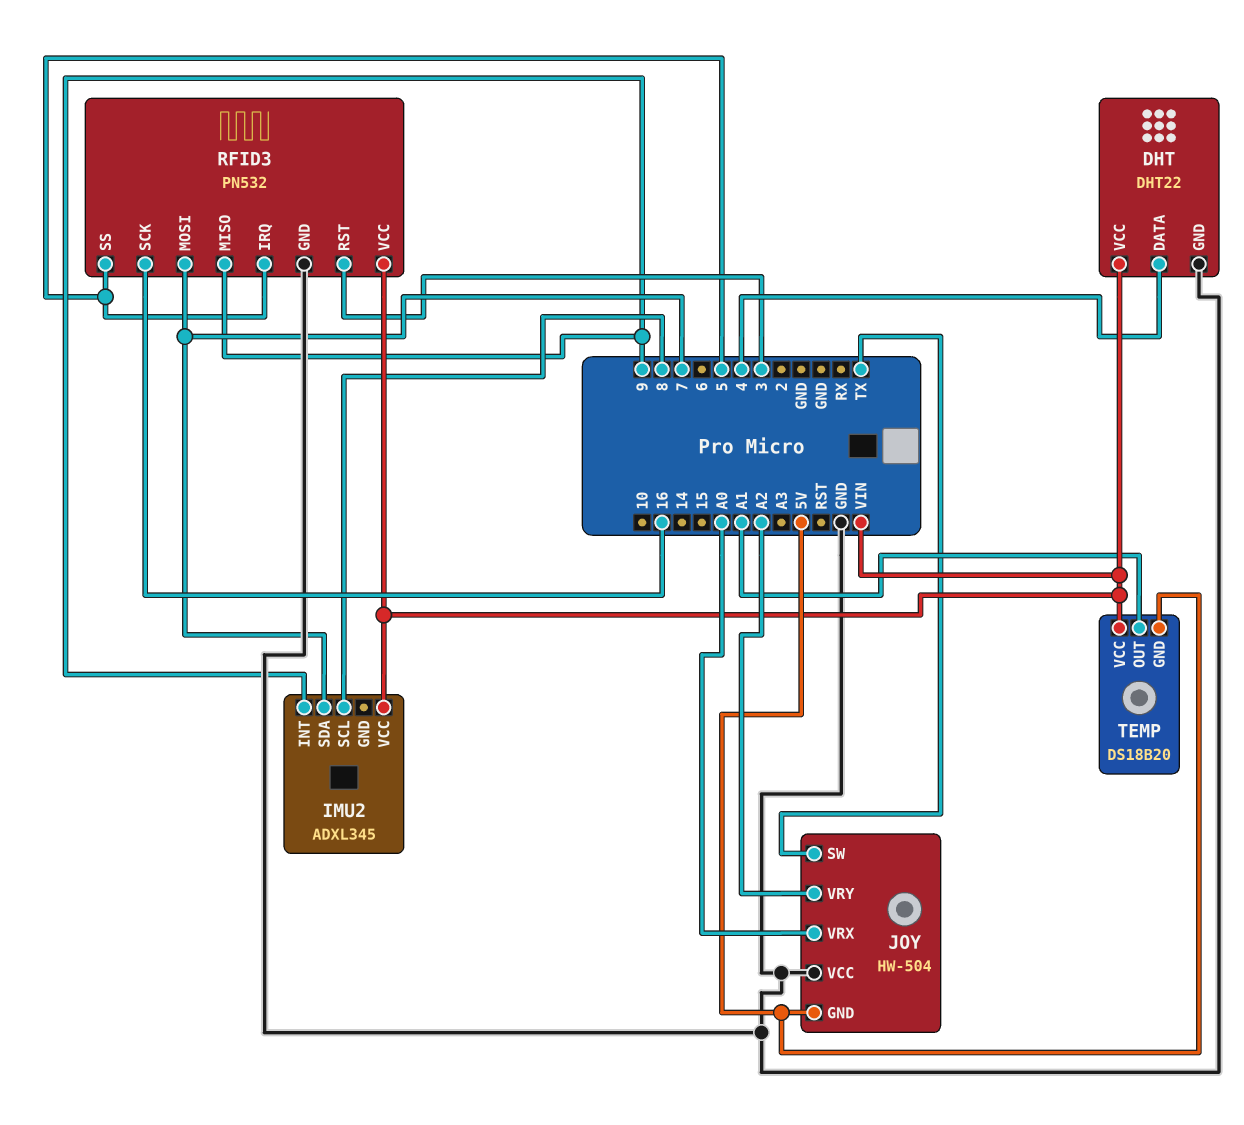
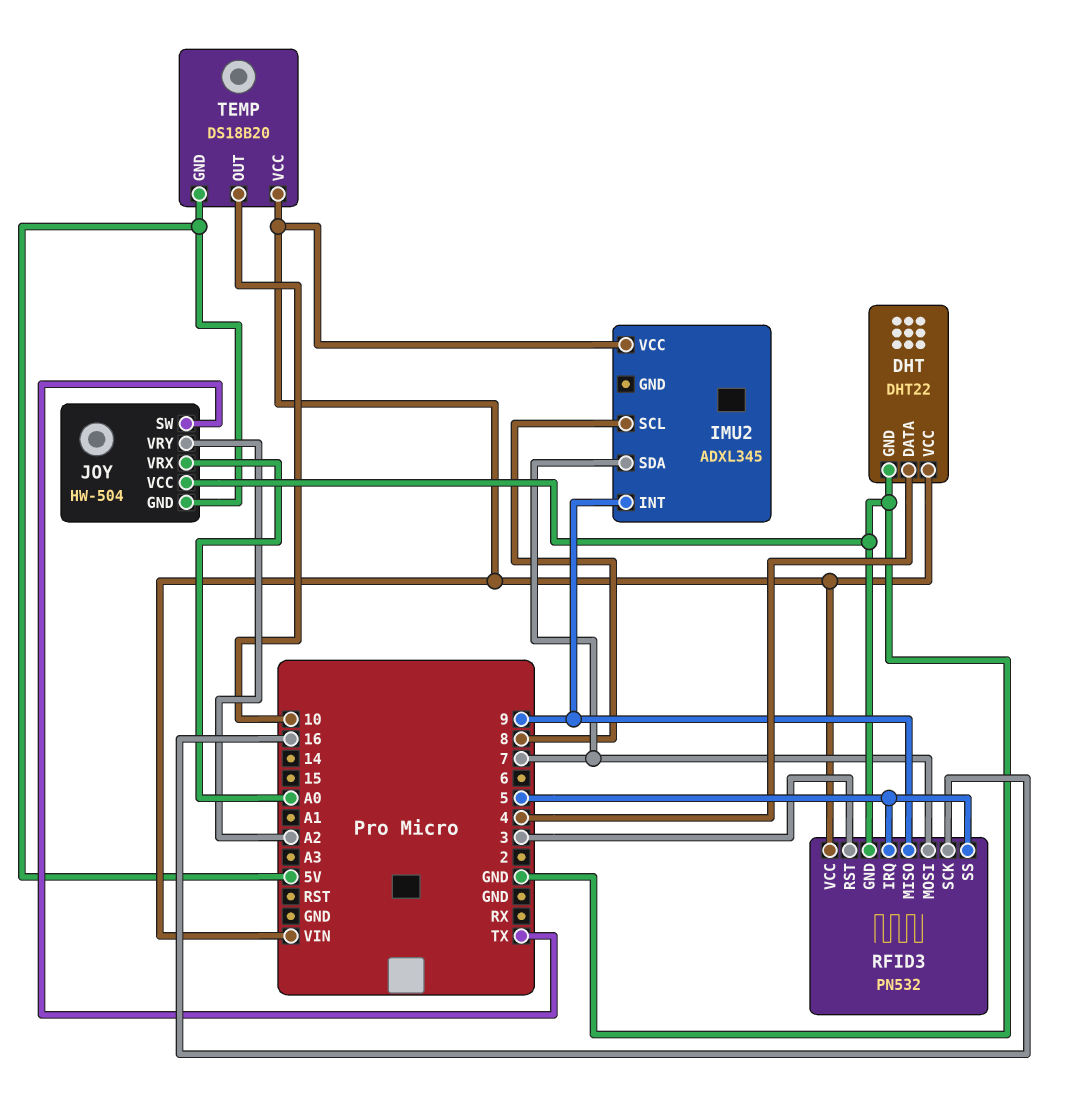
TEMP pin OUT: A1 -> 10

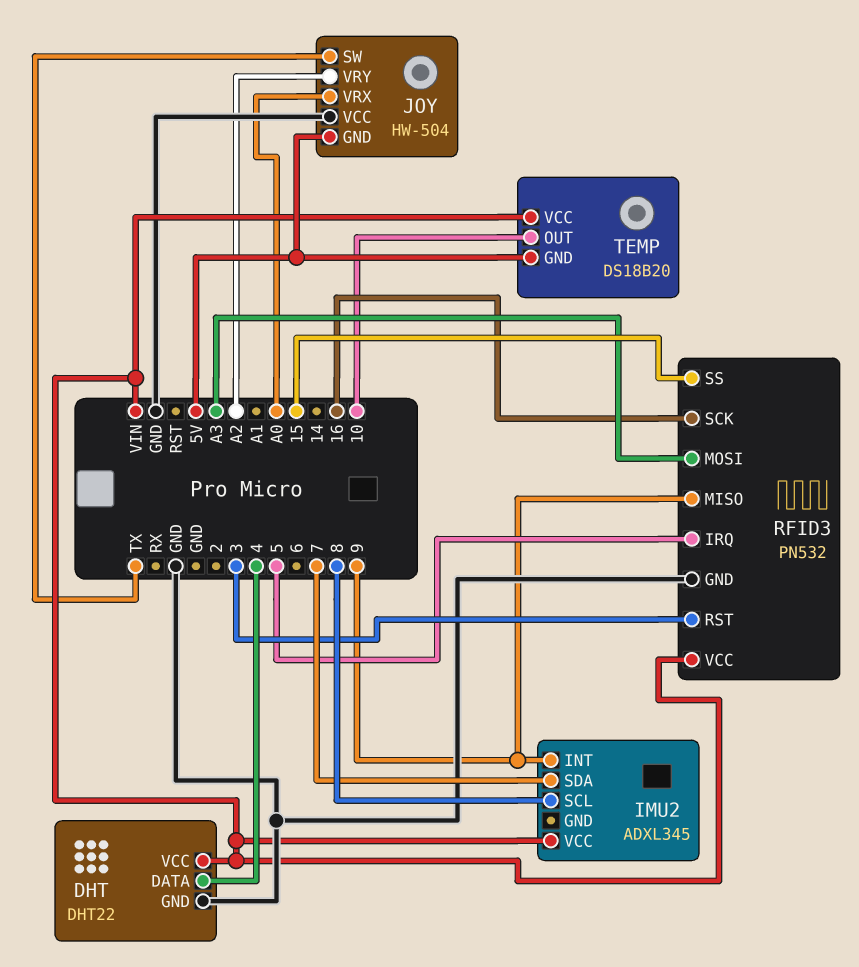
RFID3 pin MOSI: 7 -> A3
RFID3 pin SS: 5 -> 15

